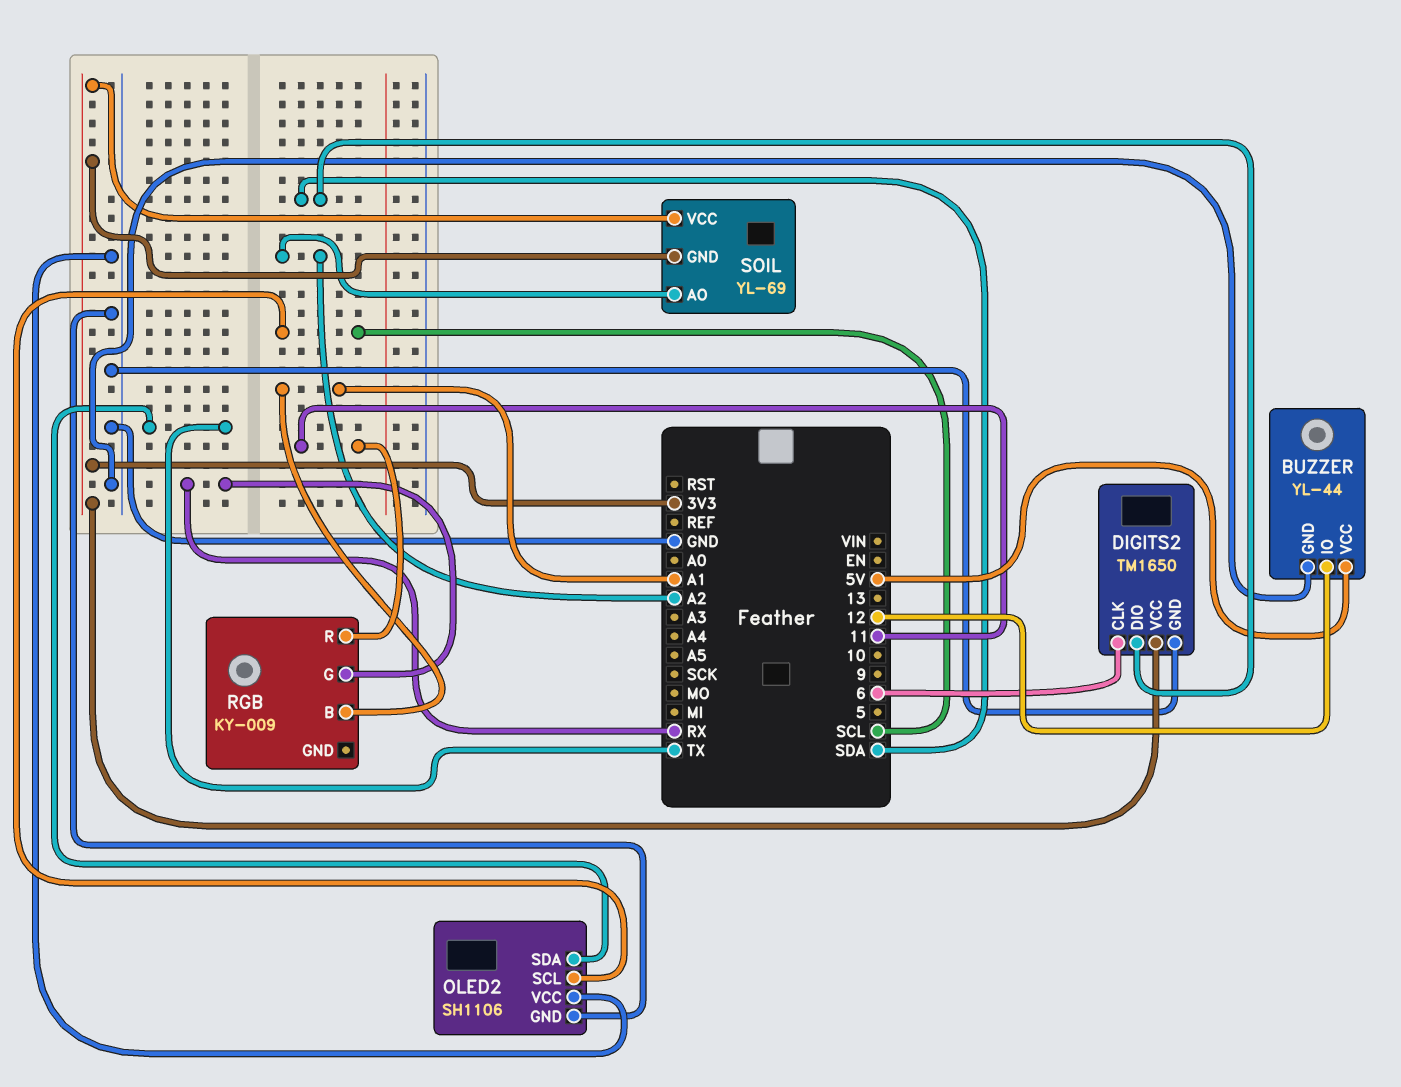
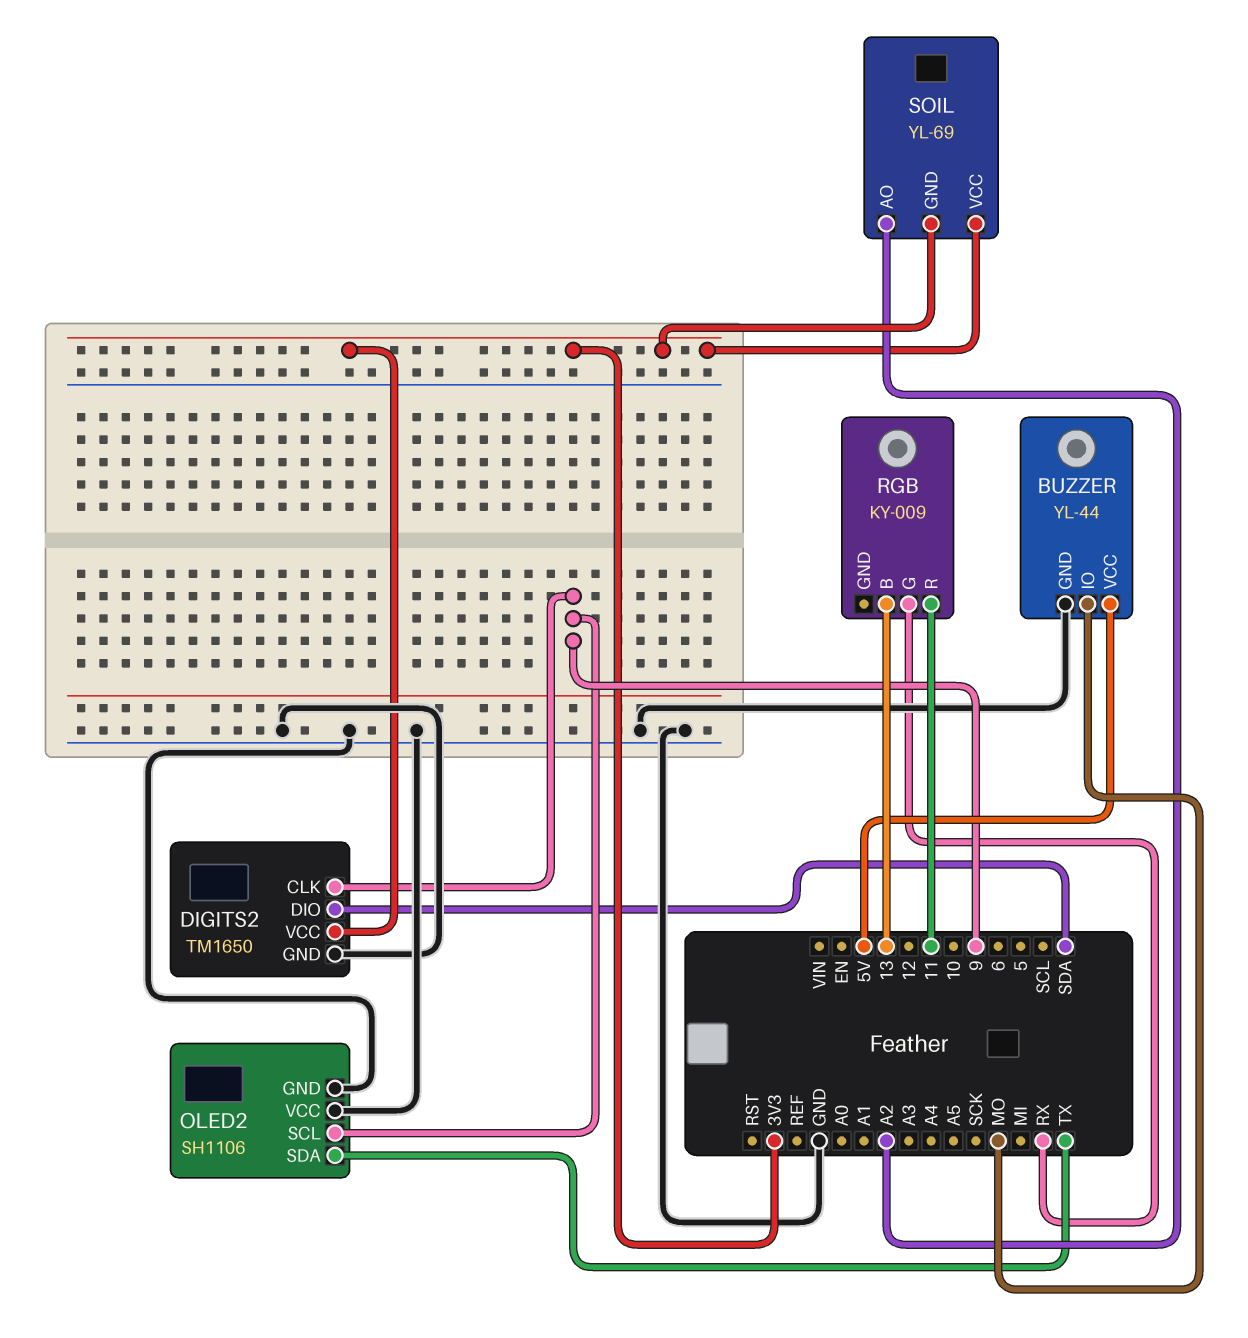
BUZZER pin IO: 12 -> MO
DIGITS2 pin CLK: 6 -> 9
OLED2 pin SCL: SCL -> 9
RGB pin B: A1 -> 13

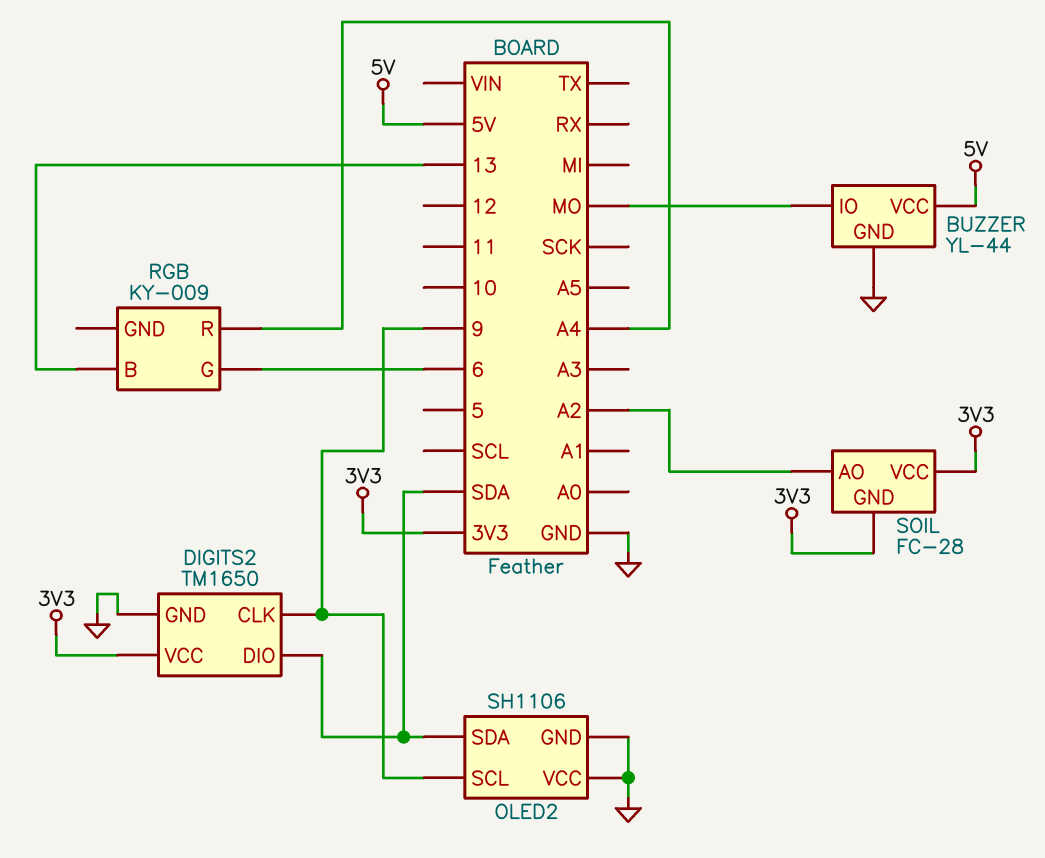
OLED2 pin SDA: TX -> SDA
RGB pin G: RX -> 6
RGB pin R: 11 -> A4
SOIL: YL-69 -> FC-28

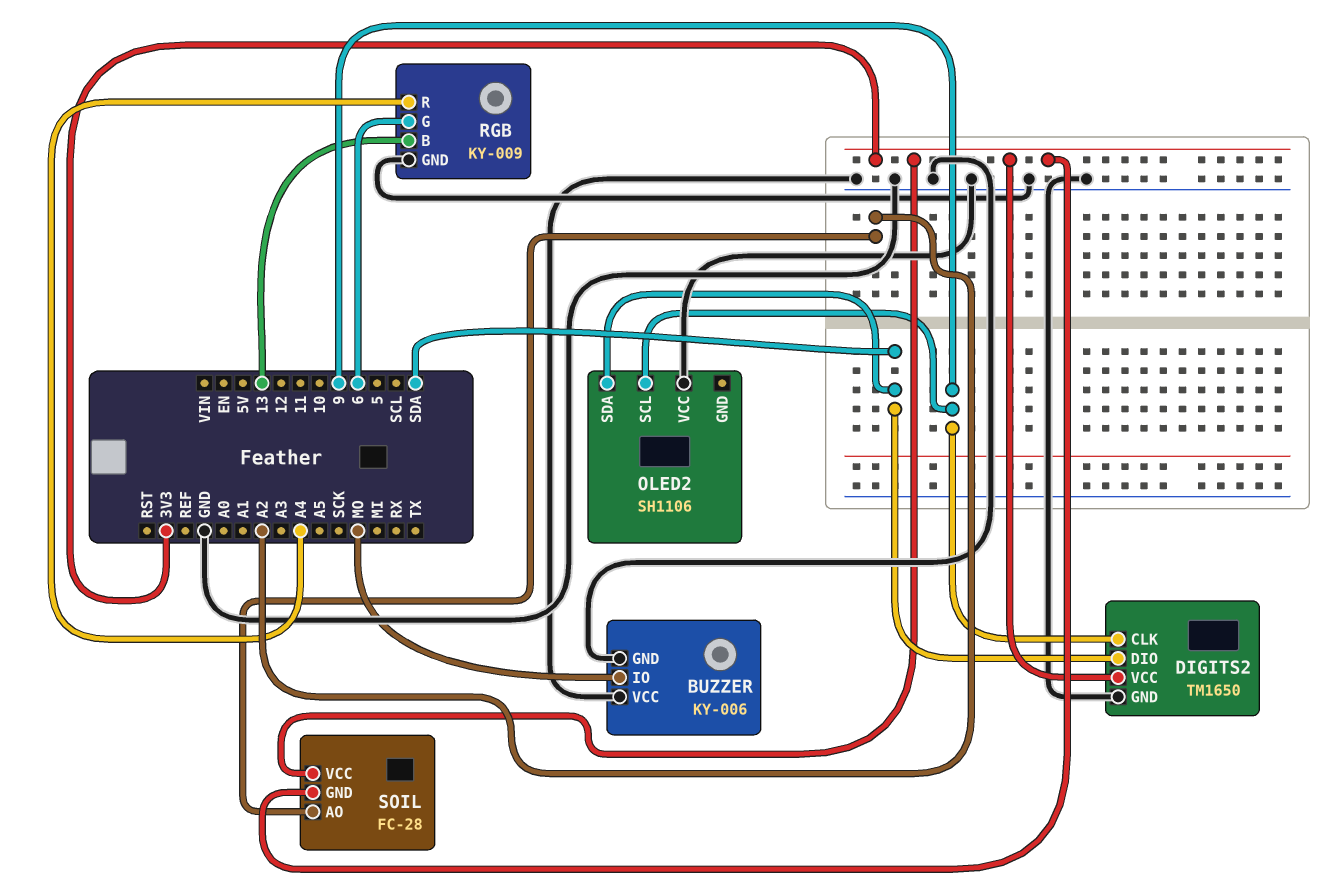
BUZZER: YL-44 -> KY-006
BUZZER pin VCC: 5V -> GND
OLED2 pin GND: GND -> none
RGB pin GND: none -> GND

